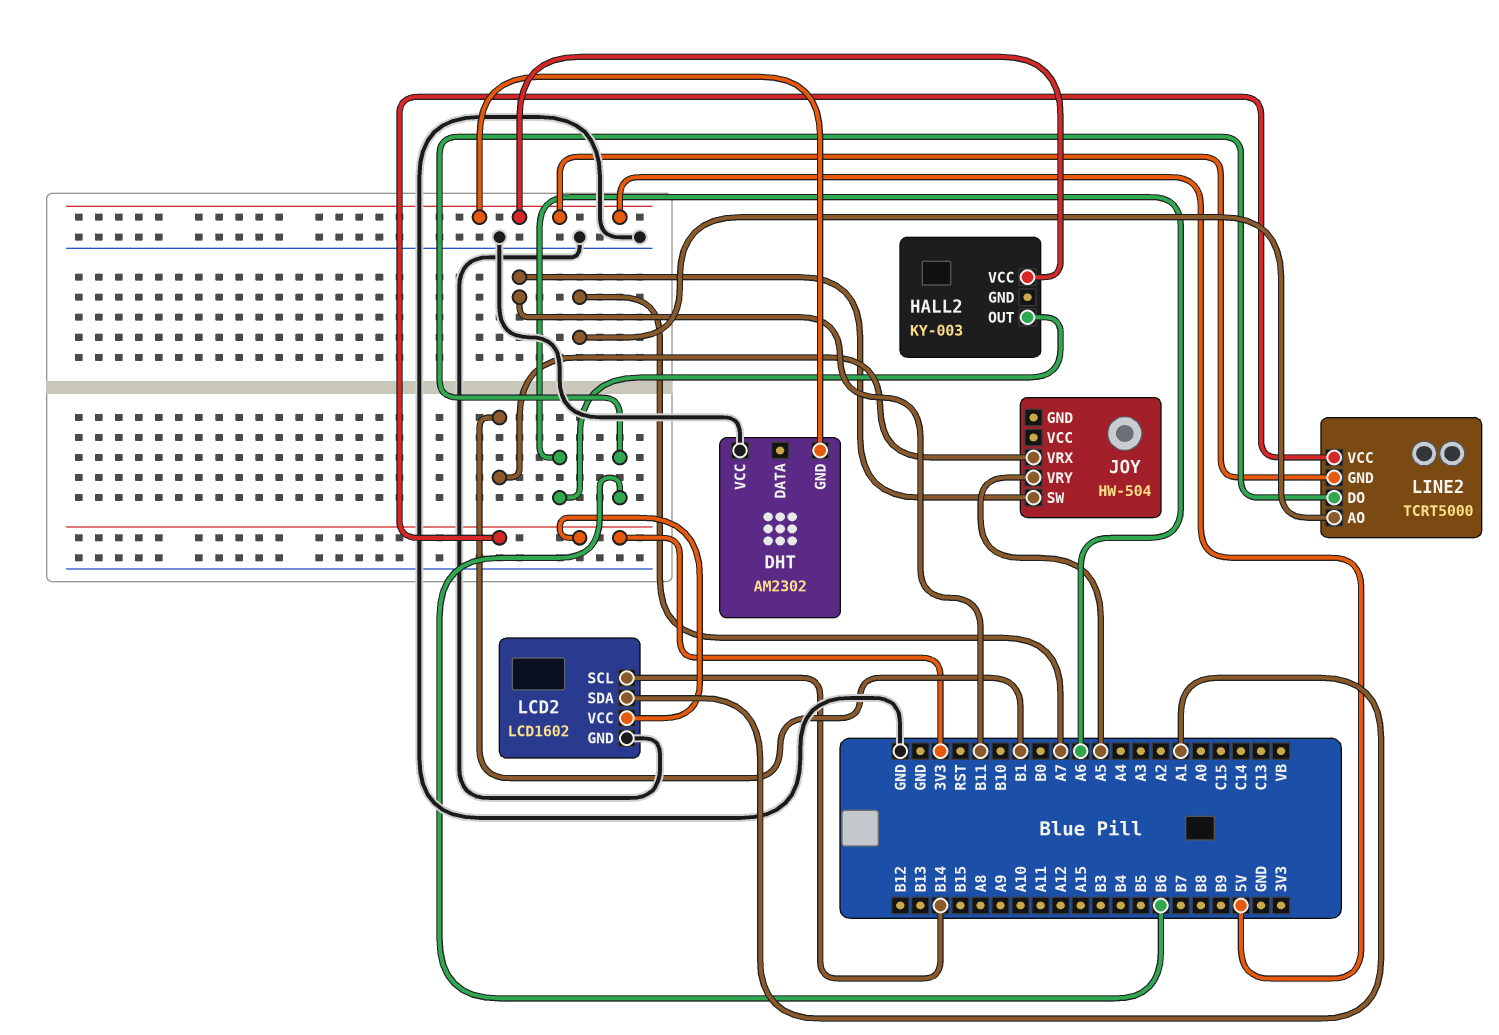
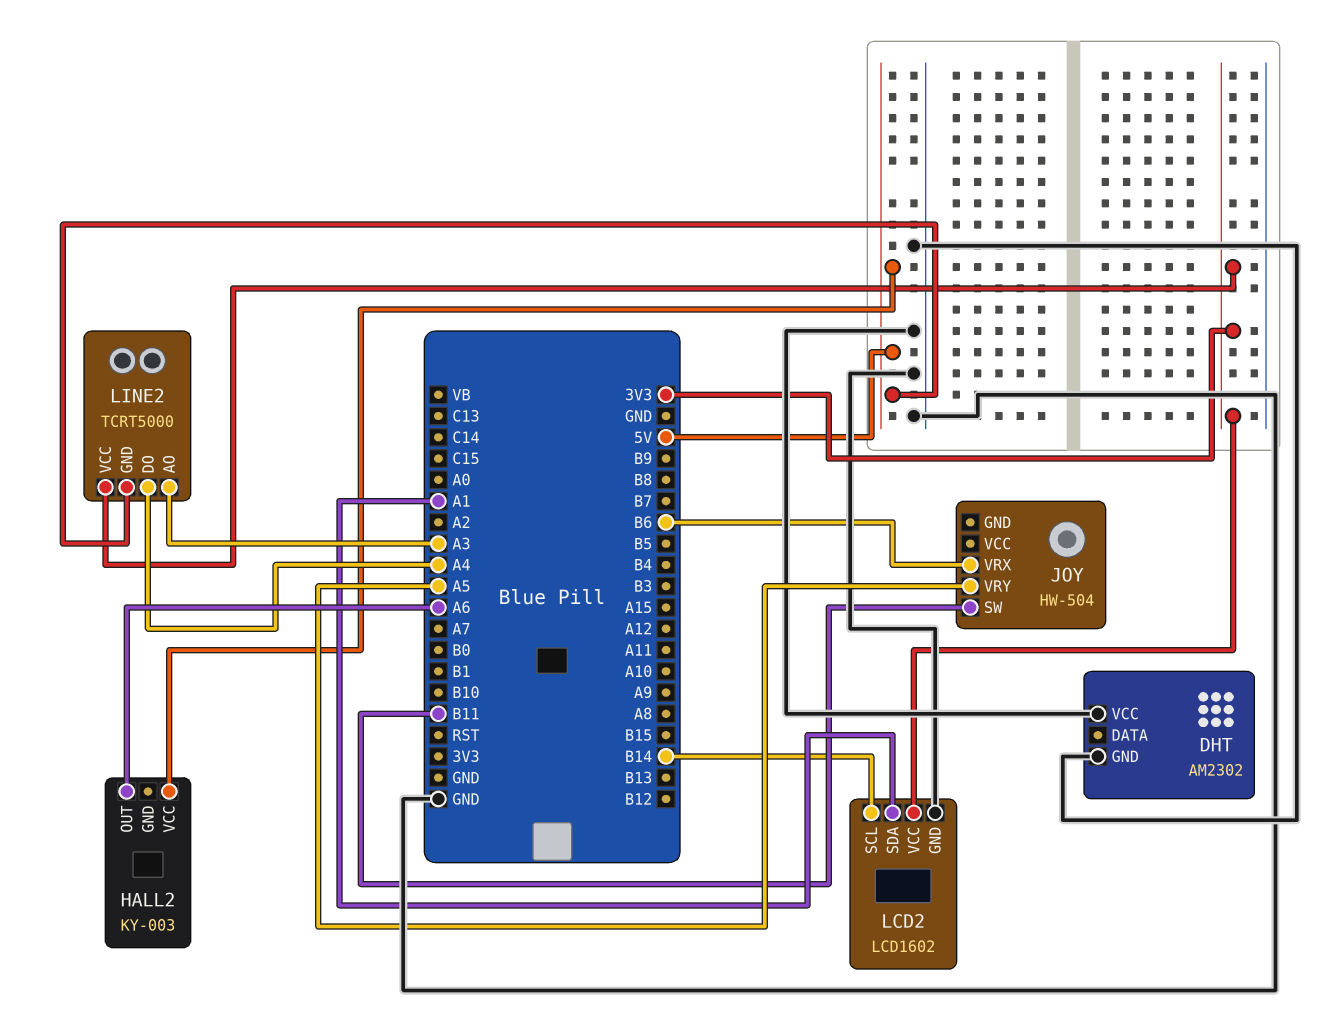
DHT pin GND: 5V -> GND
JOY pin VRX: B1 -> B6
LINE2 pin AO: A7 -> A3
LINE2 pin DO: B6 -> A4

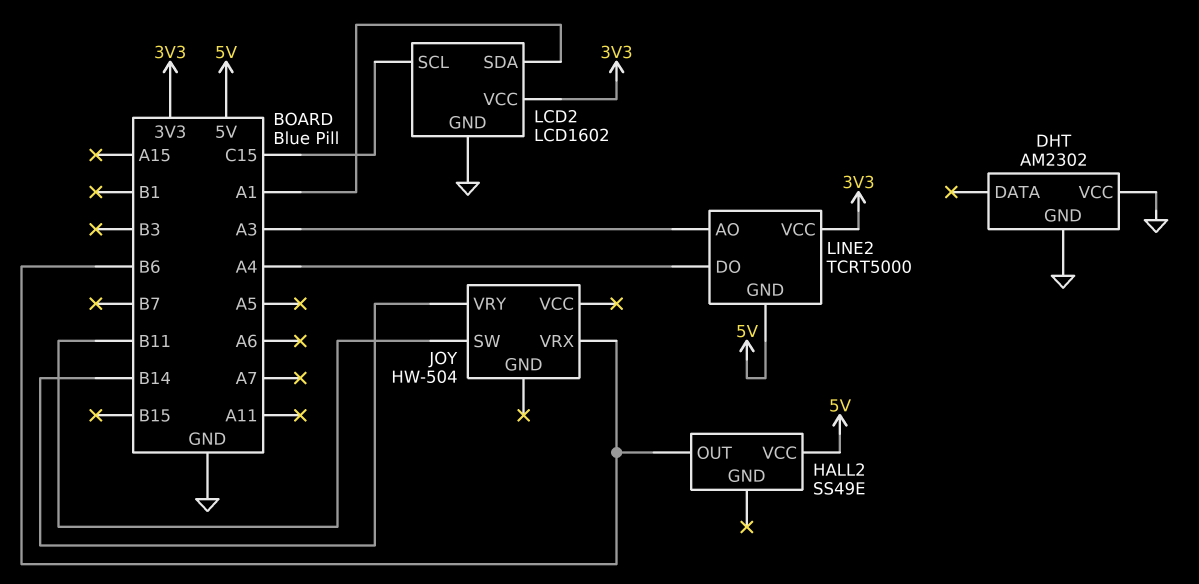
HALL2: KY-003 -> SS49E
HALL2 pin OUT: A6 -> B6
JOY pin VRY: A5 -> B14
LCD2 pin SCL: B14 -> C15

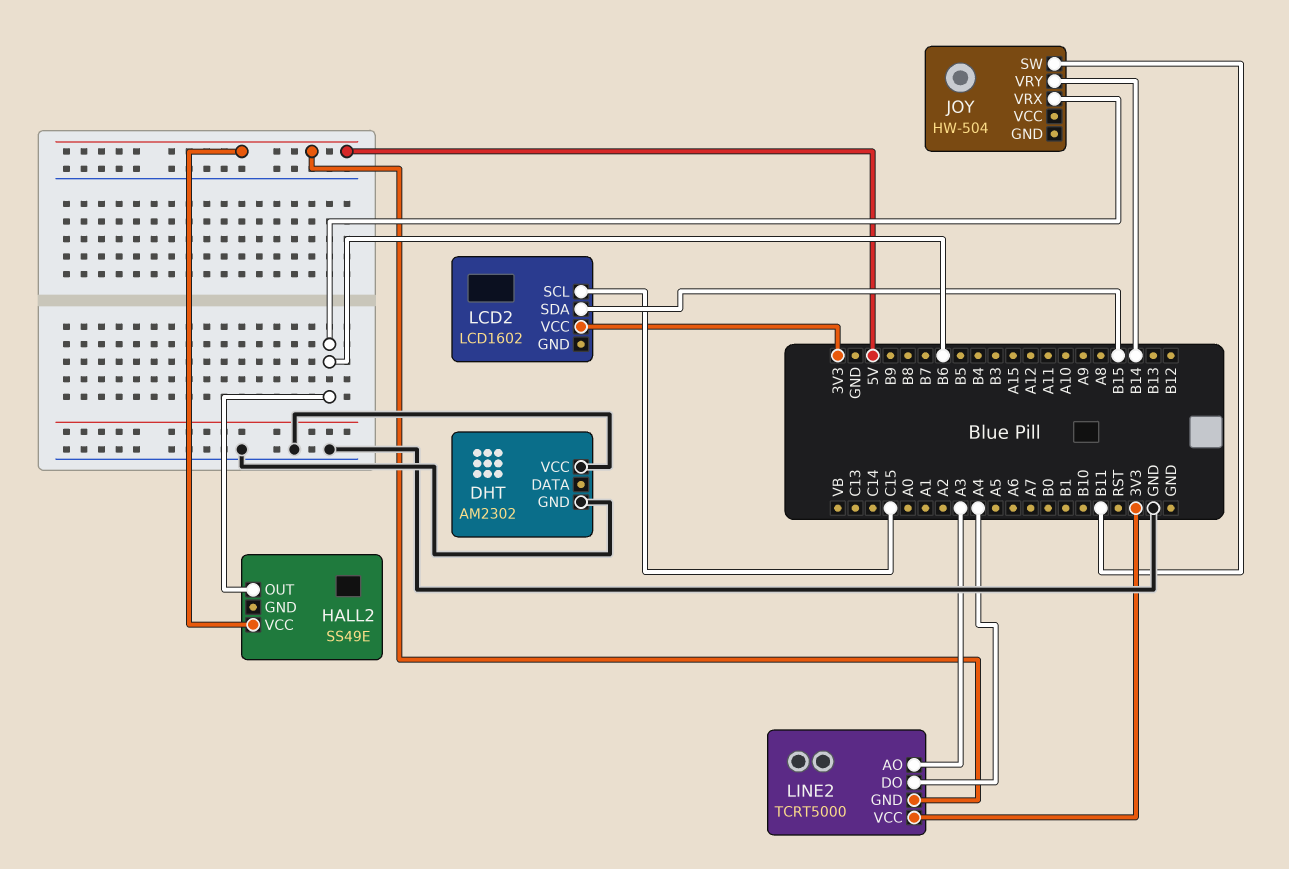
LCD2 pin GND: GND -> none
LCD2 pin SDA: A1 -> B15

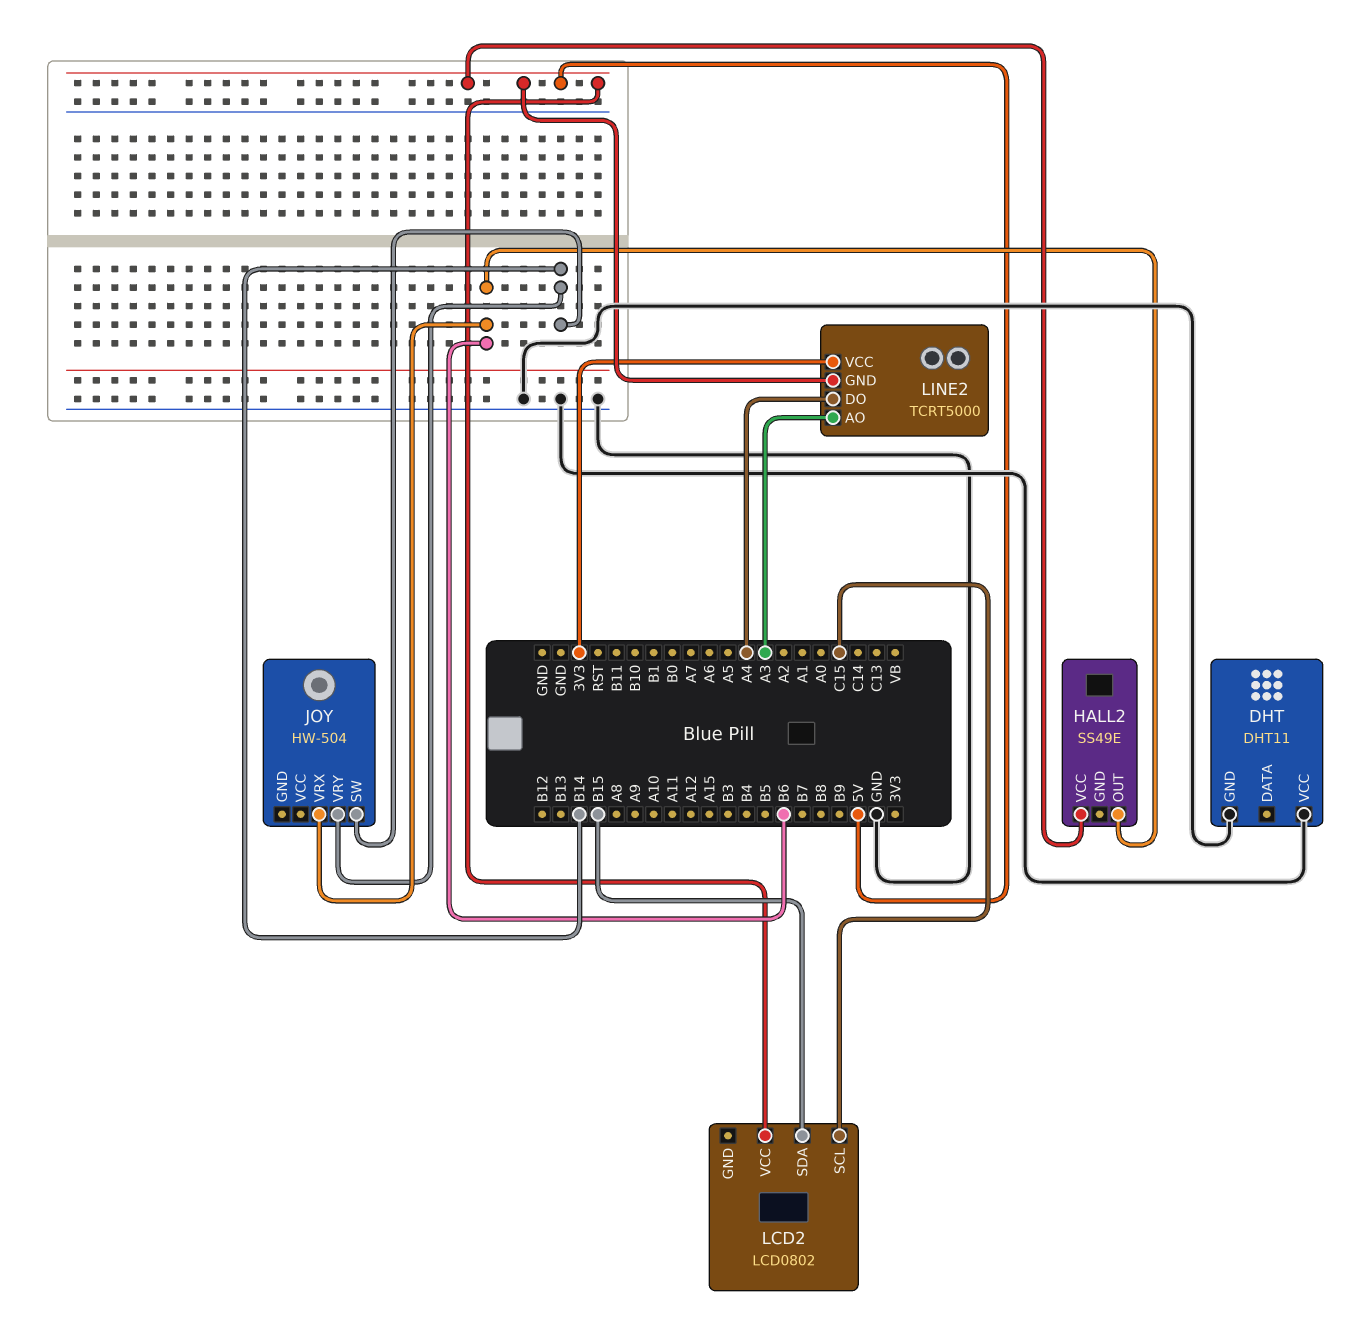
DHT: AM2302 -> DHT11
JOY pin SW: B11 -> B14
LCD2: LCD1602 -> LCD0802
LCD2 pin VCC: 3V3 -> 5V

